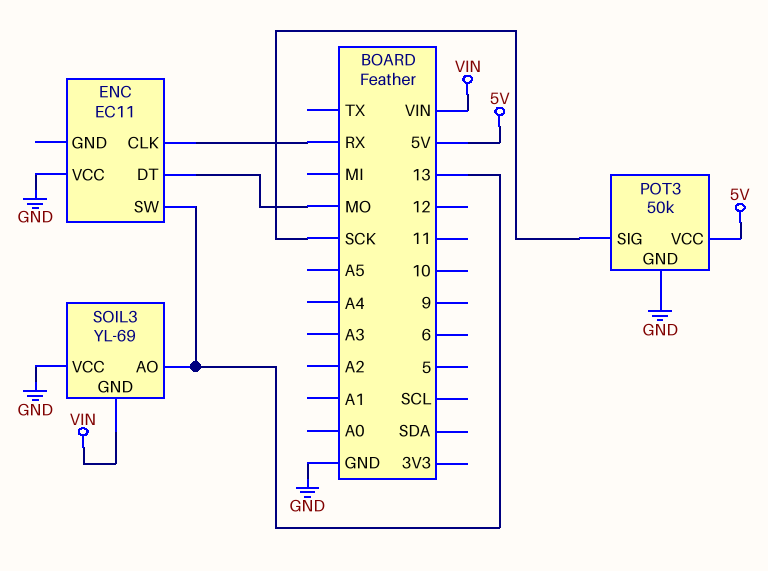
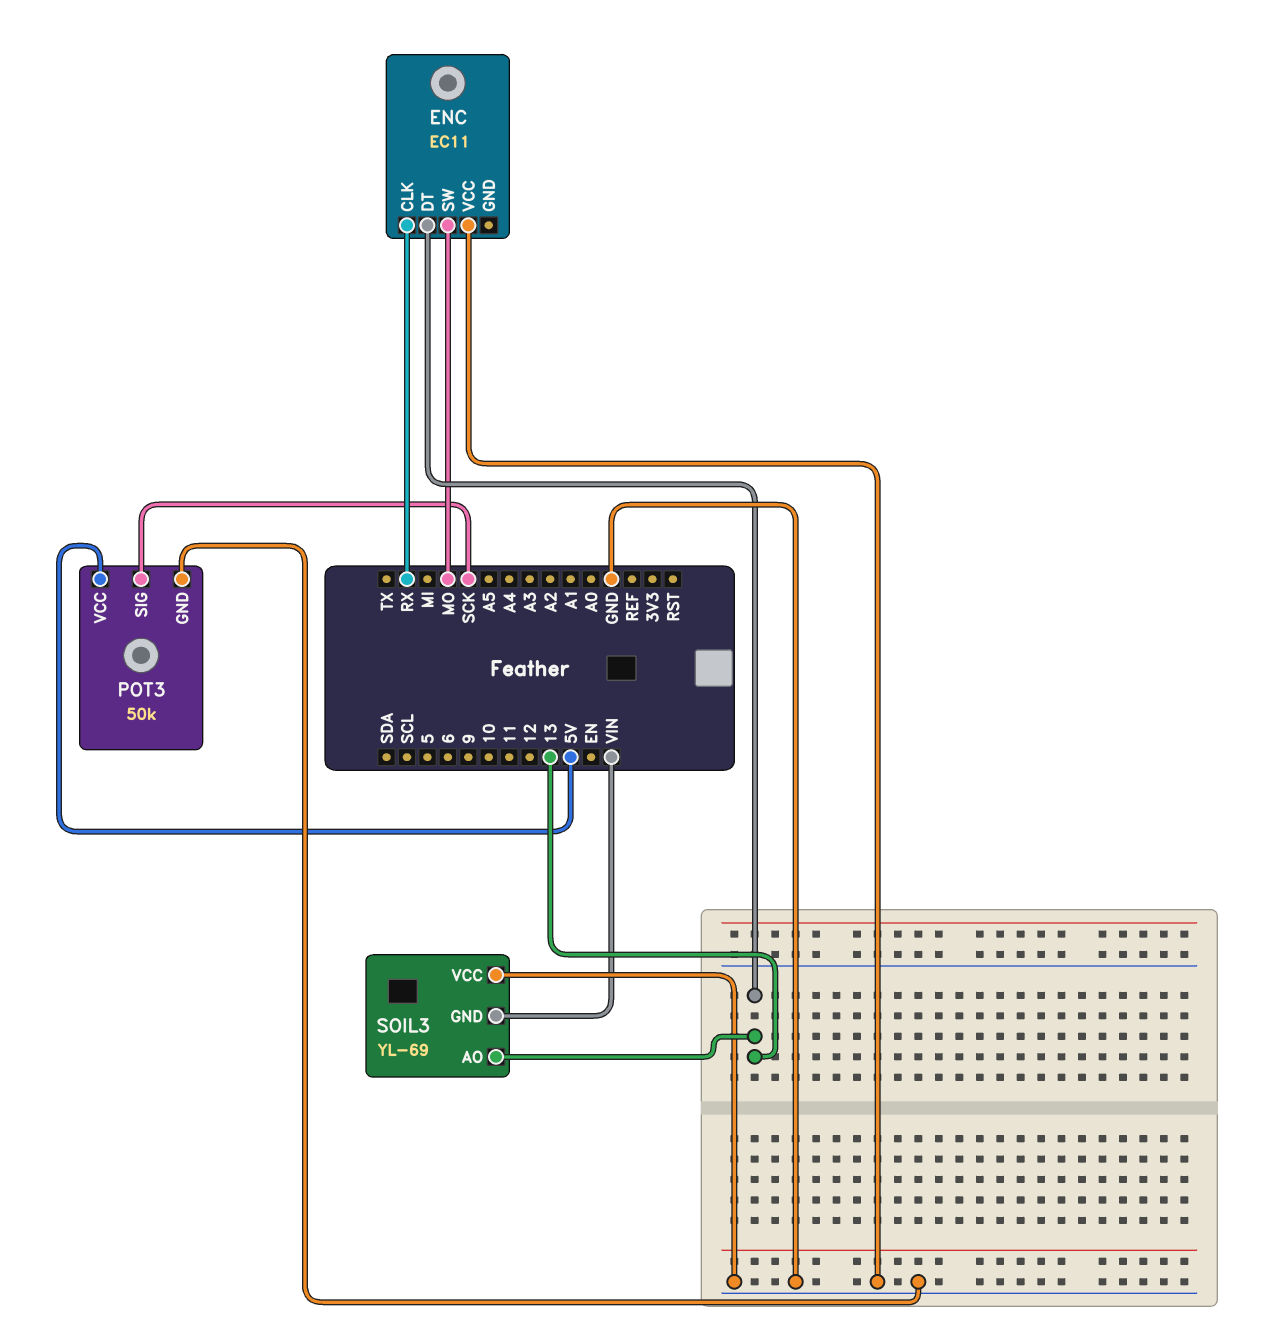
ENC pin DT: MO -> 13
ENC pin SW: 13 -> MO

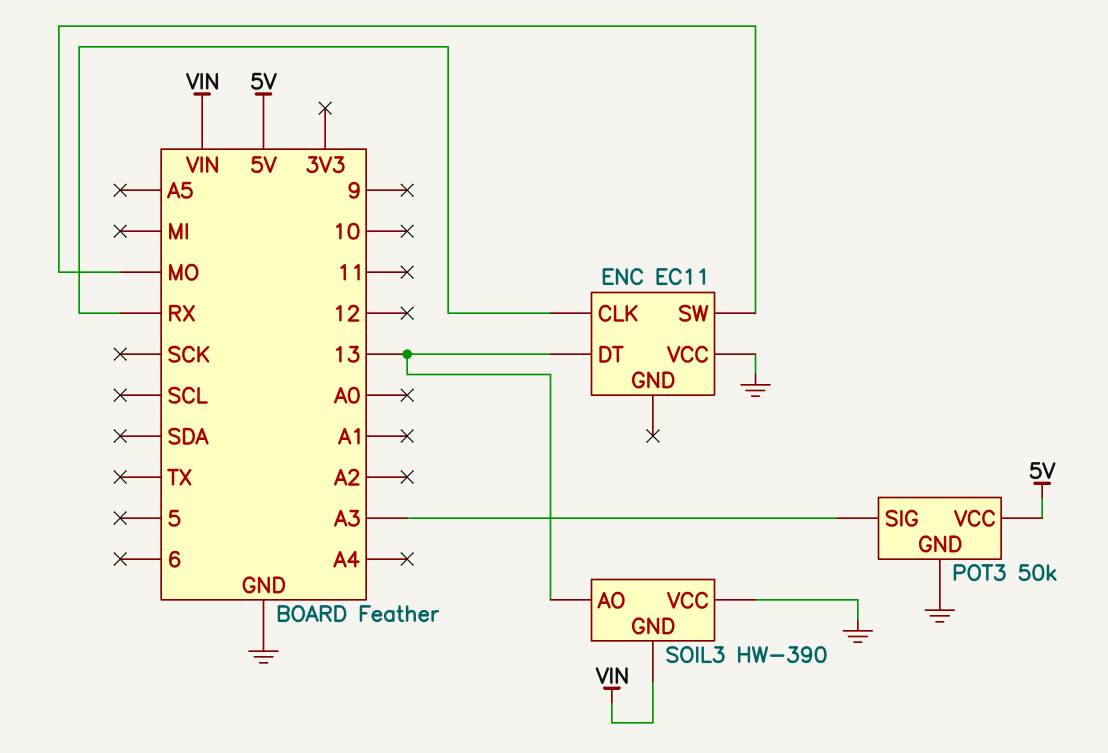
POT3 pin SIG: SCK -> A3
SOIL3: YL-69 -> HW-390

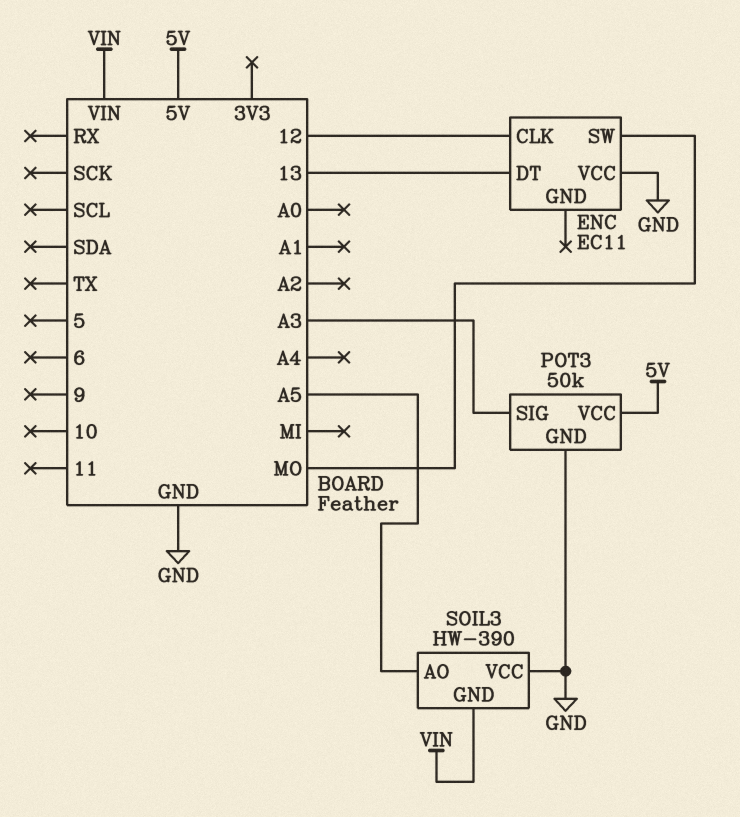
ENC pin CLK: RX -> 12
SOIL3 pin AO: 13 -> A5

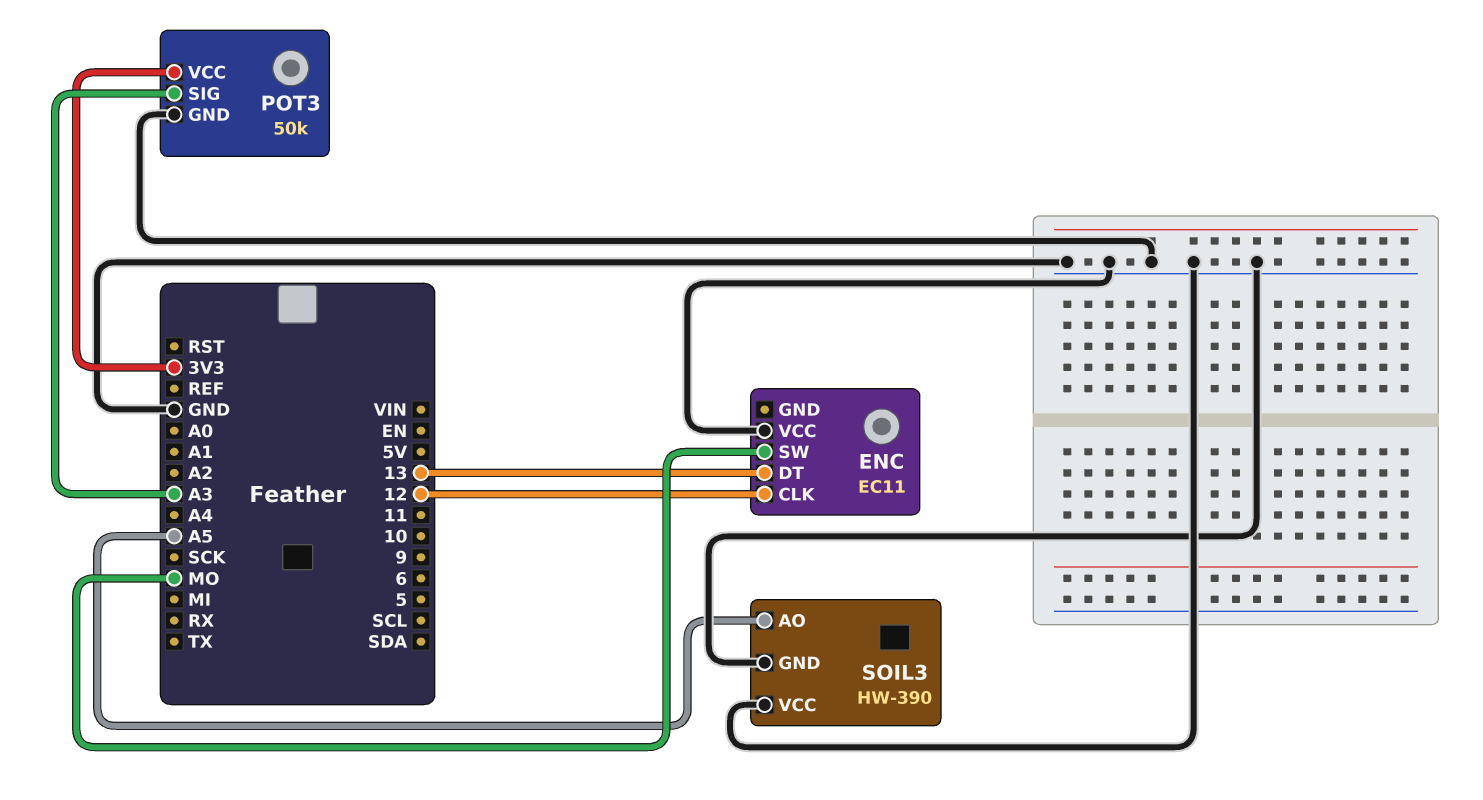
POT3 pin VCC: 5V -> 3V3
SOIL3 pin GND: VIN -> GND

